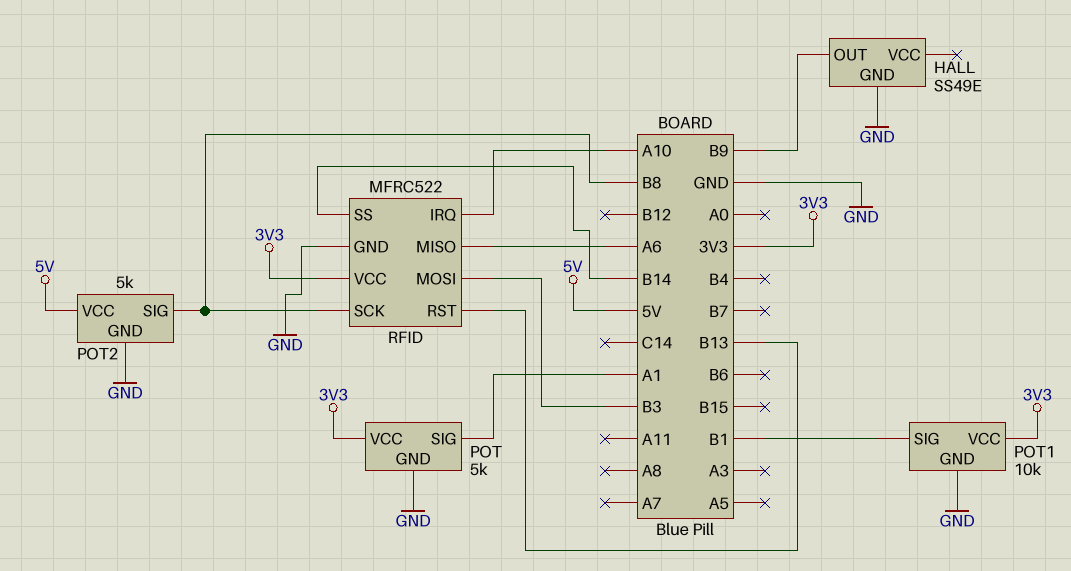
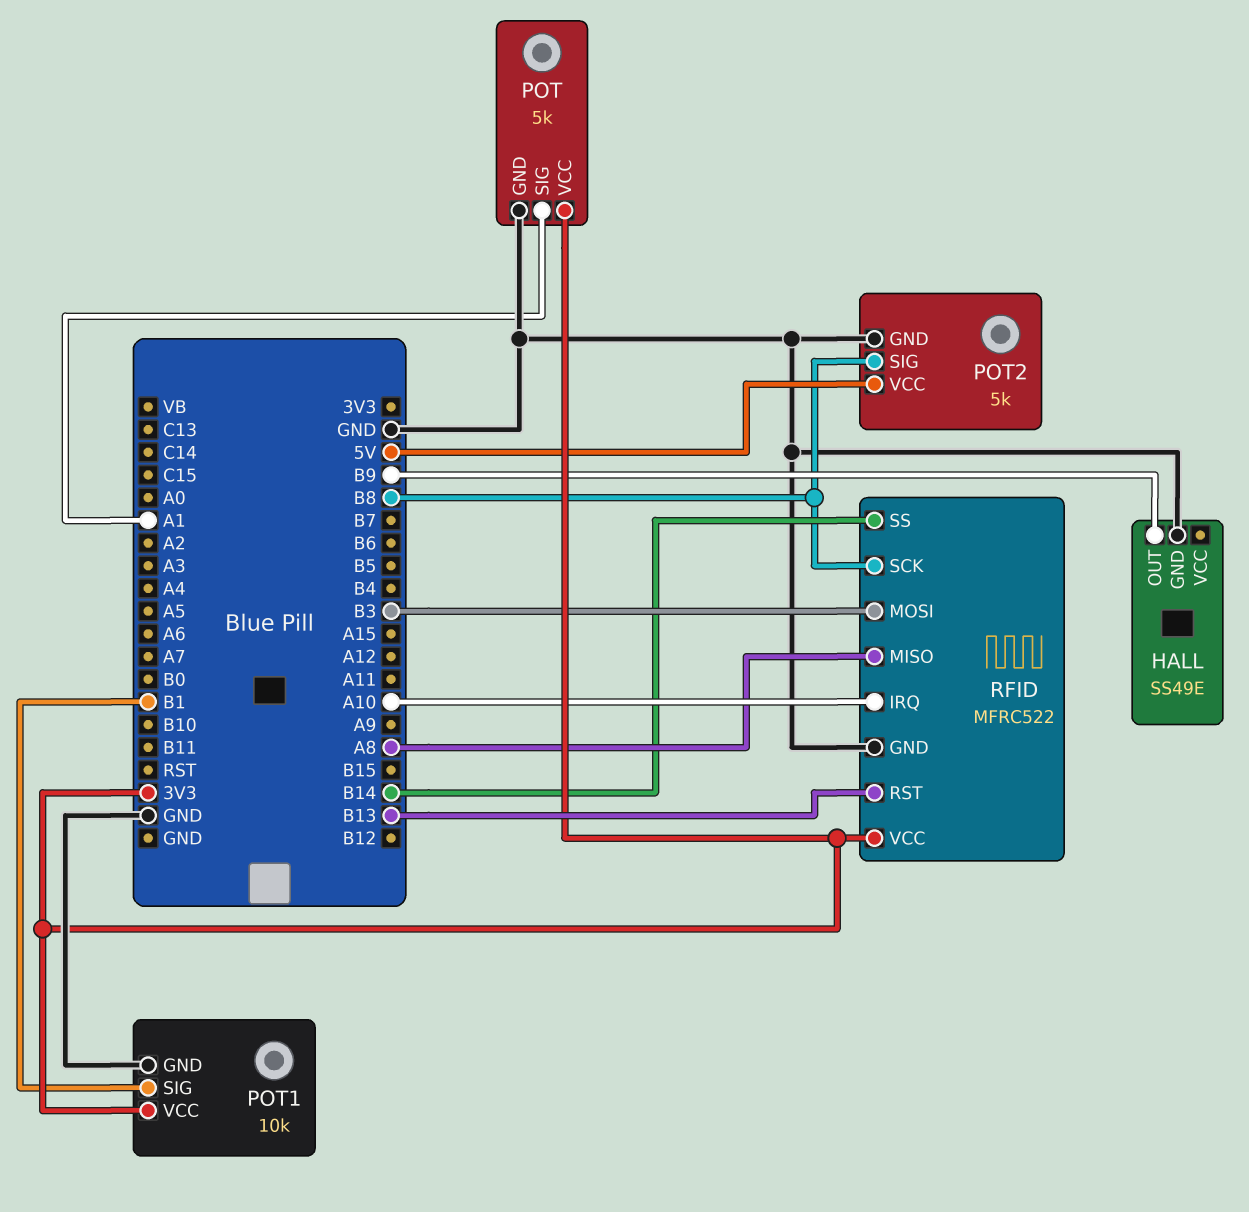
RFID pin MISO: A6 -> A8

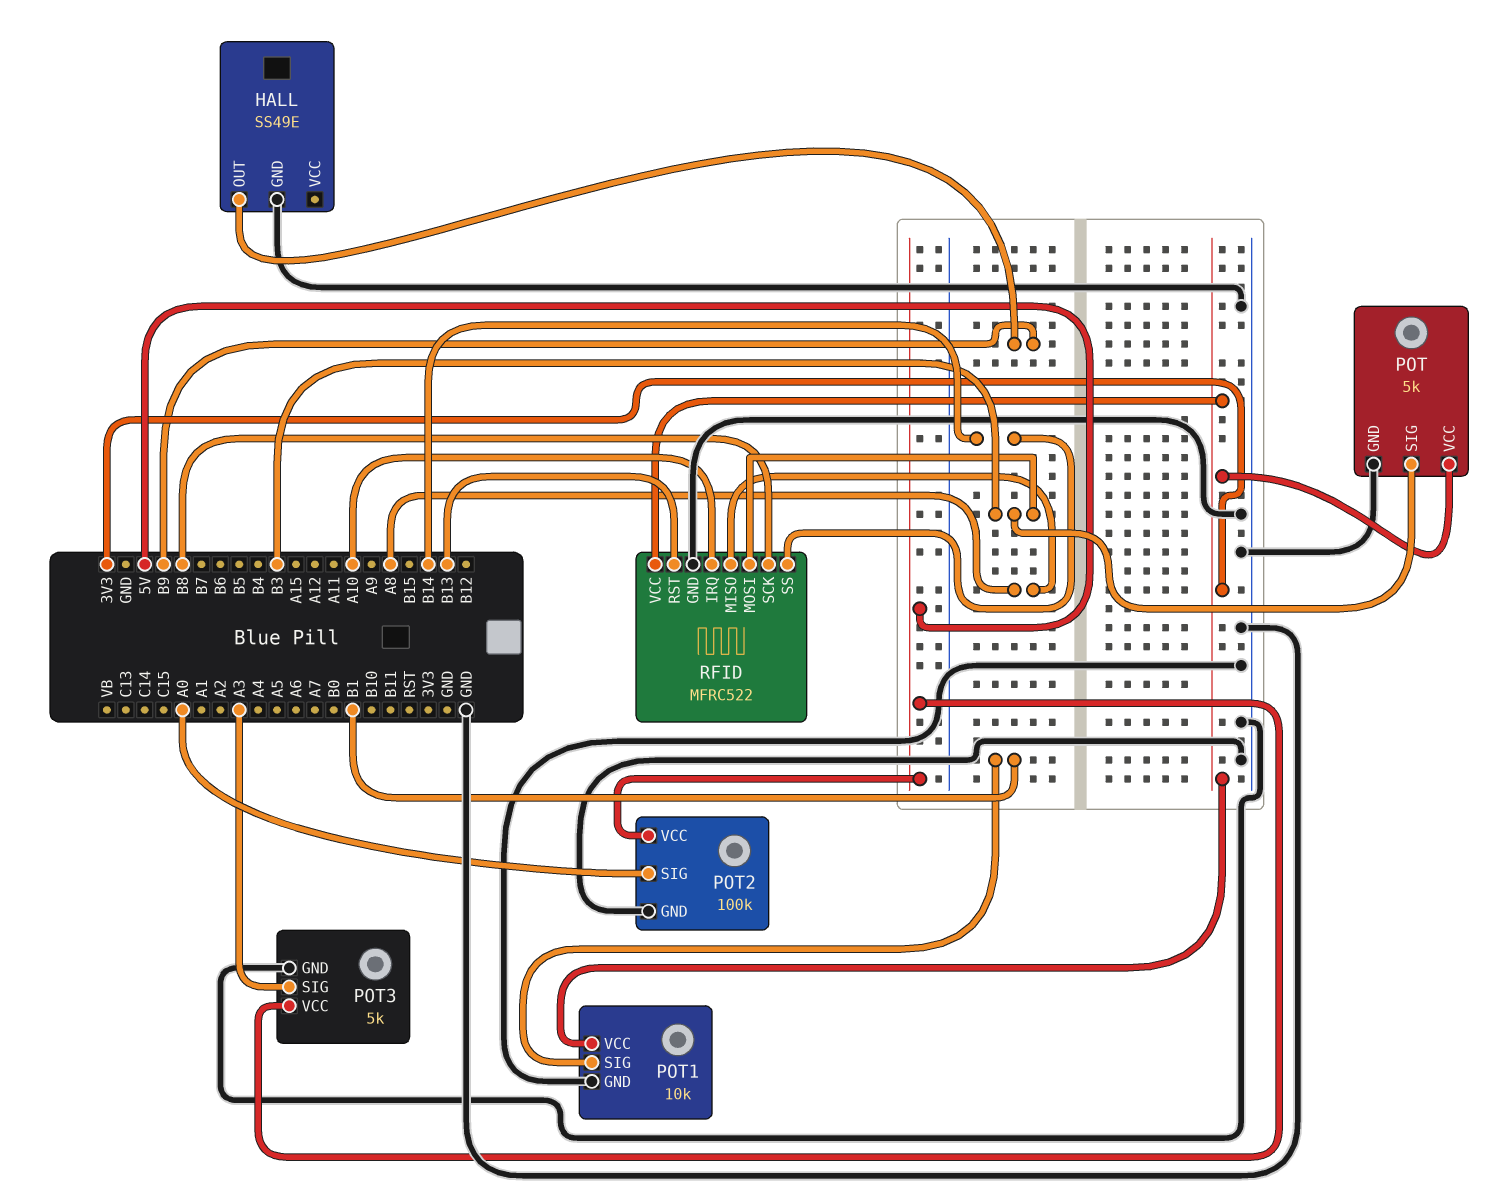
POT pin SIG: A1 -> B3
POT2: 5k -> 100k
POT2 pin SIG: B8 -> A0
POT3: none -> 5k
POT3 pin GND: none -> GND
POT3 pin SIG: none -> A3
POT3 pin VCC: none -> 5V

